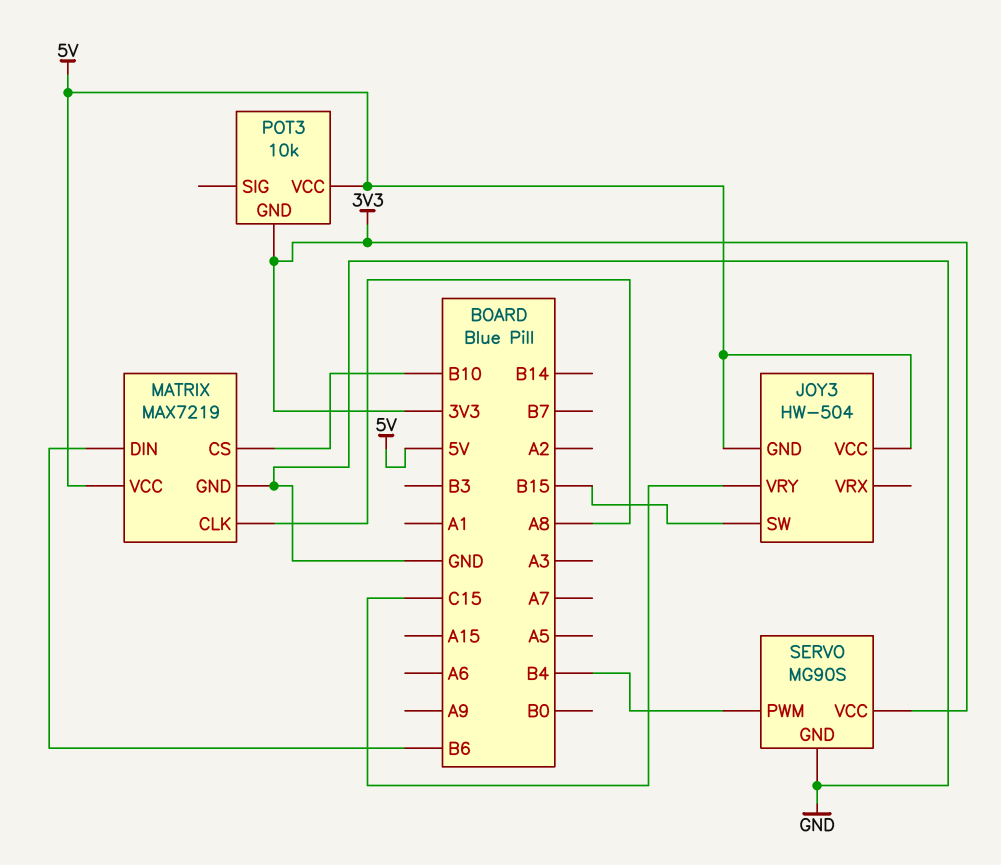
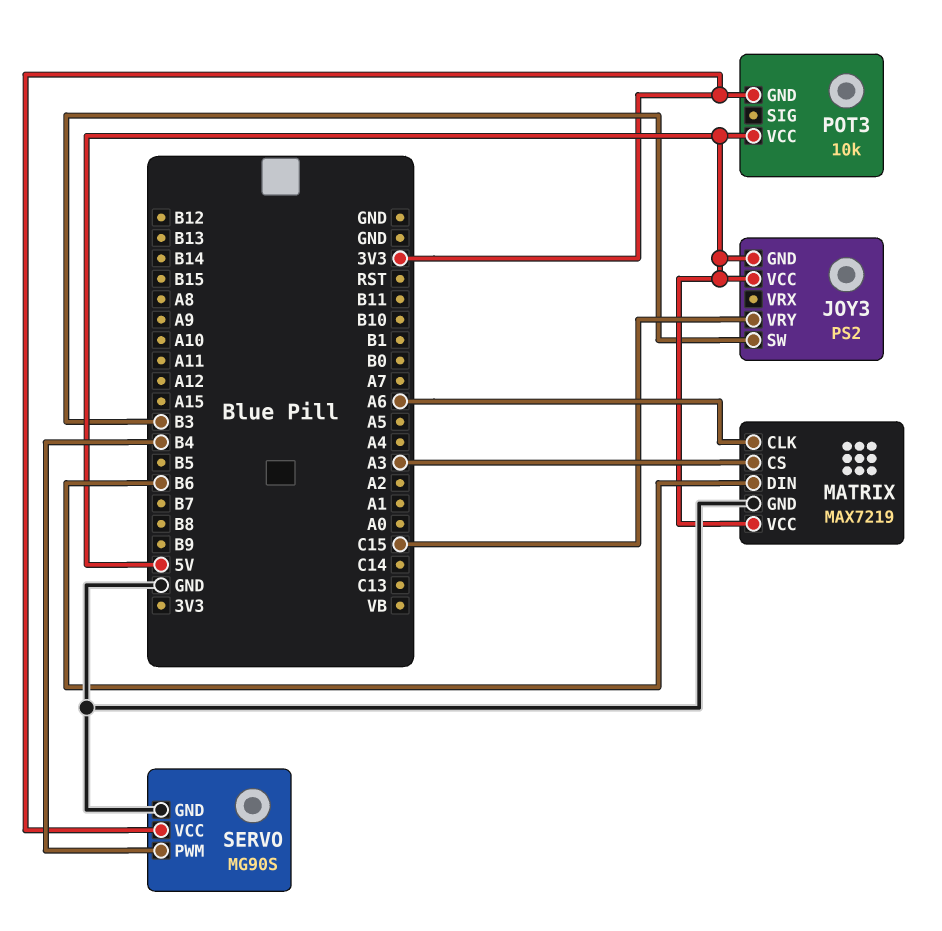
JOY3: HW-504 -> PS2
JOY3 pin SW: B15 -> B3
MATRIX pin CLK: A8 -> A6
MATRIX pin CS: B10 -> A3

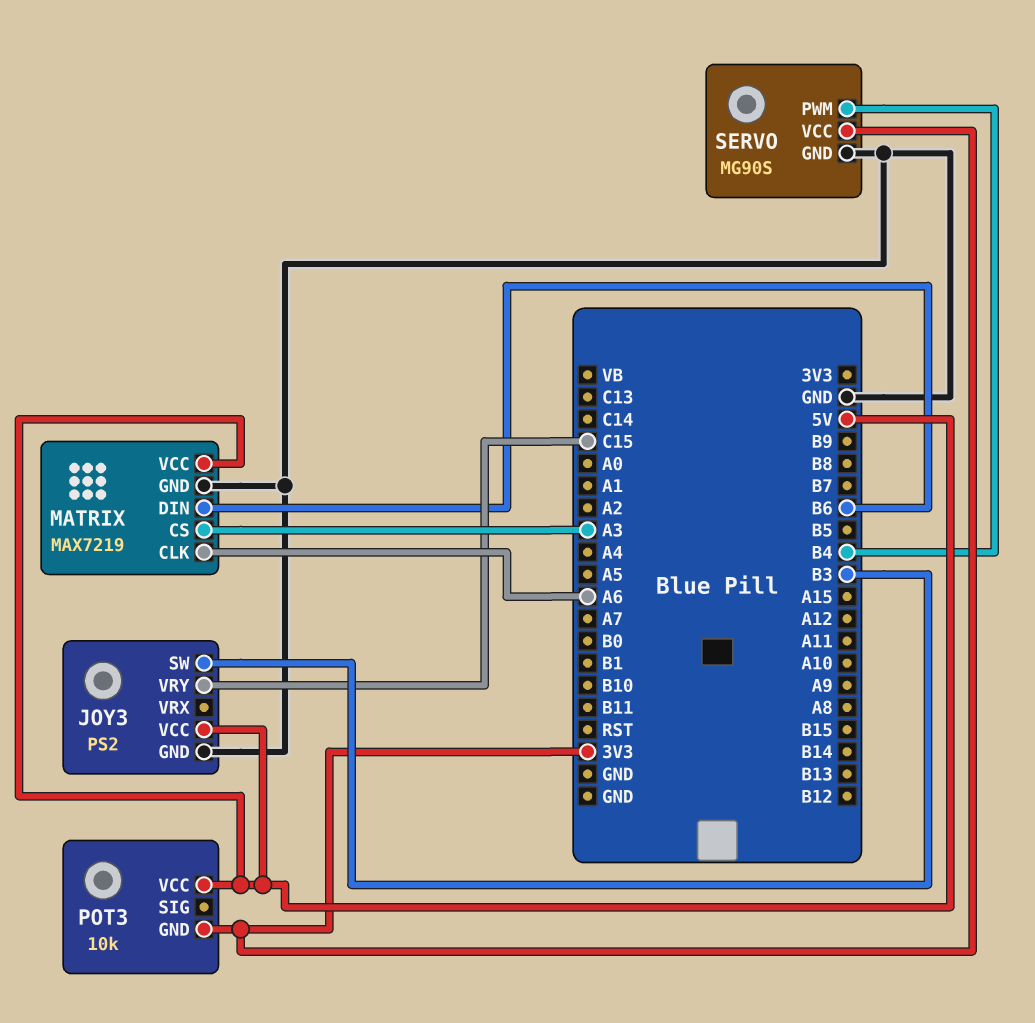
JOY3 pin GND: 5V -> GND

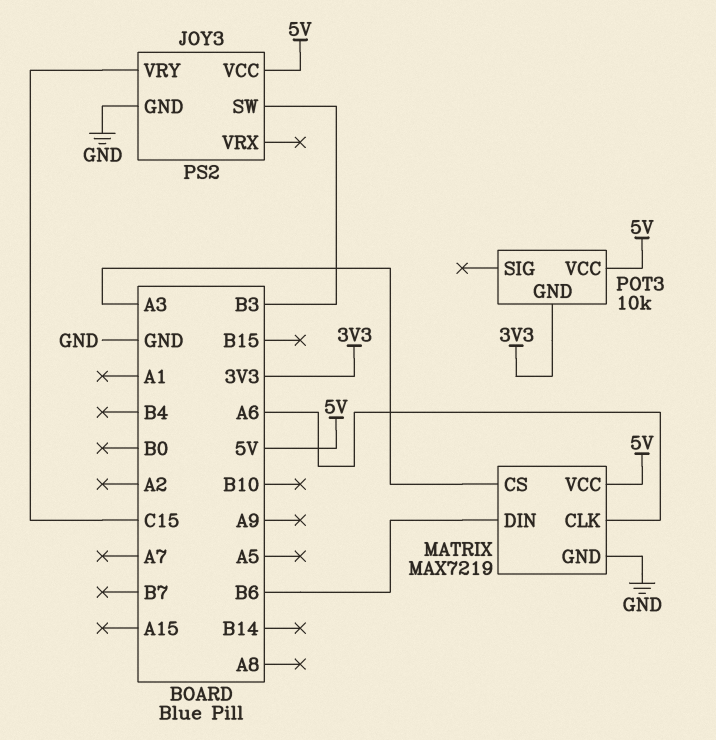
SERVO: MG90S -> none
SERVO pin GND: GND -> none
SERVO pin PWM: B4 -> none
SERVO pin VCC: 3V3 -> none

